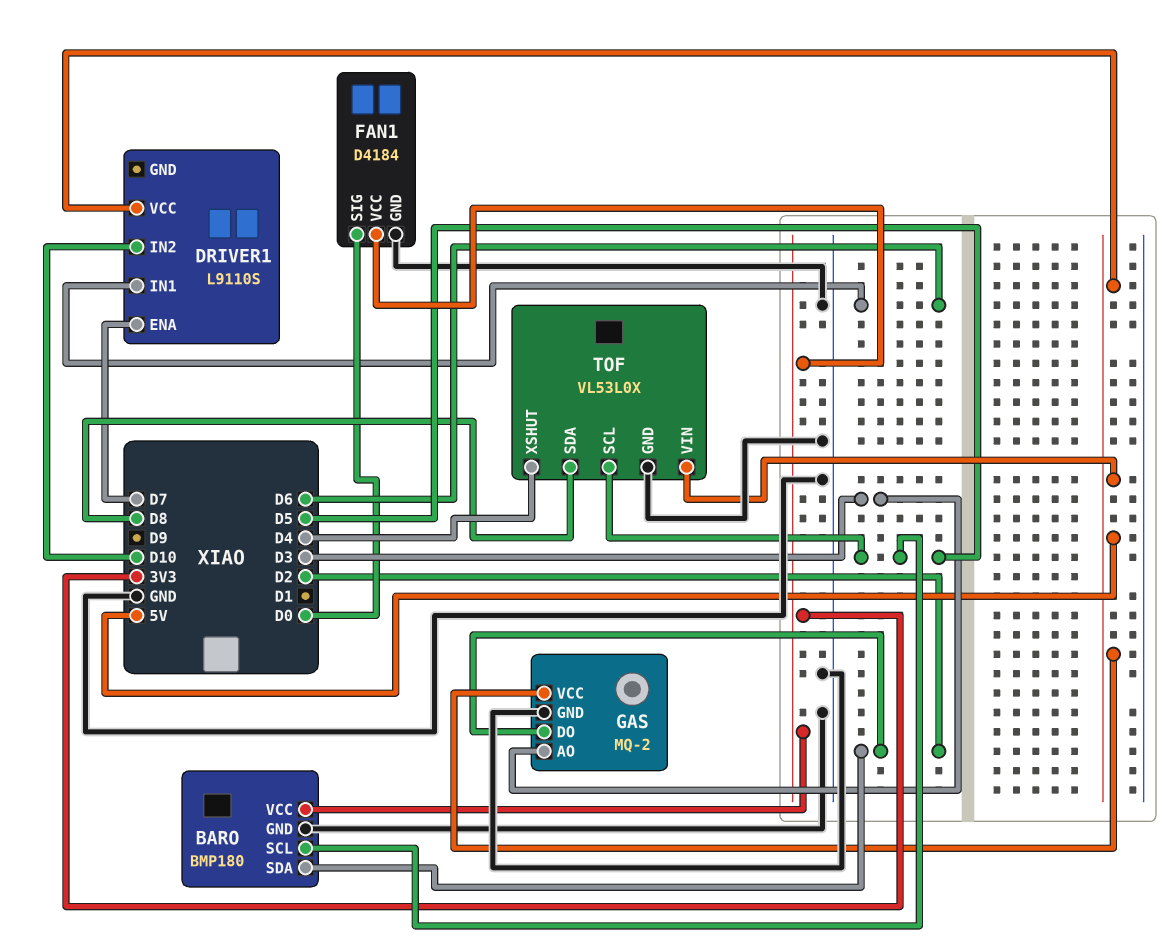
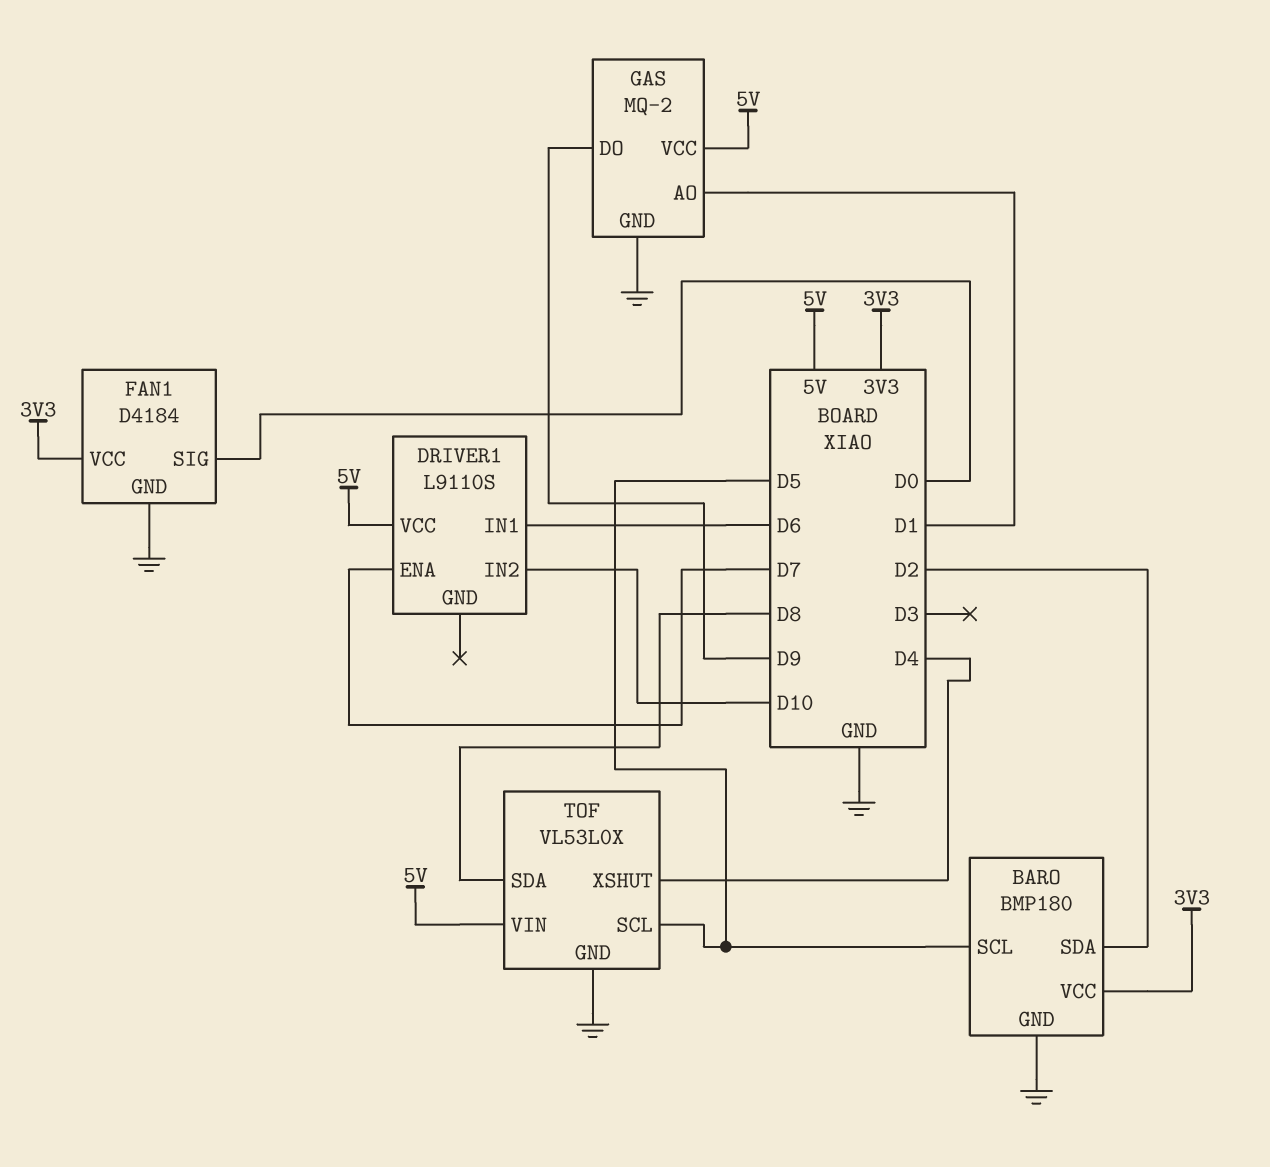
GAS pin AO: D3 -> D1
GAS pin DO: D2 -> D9

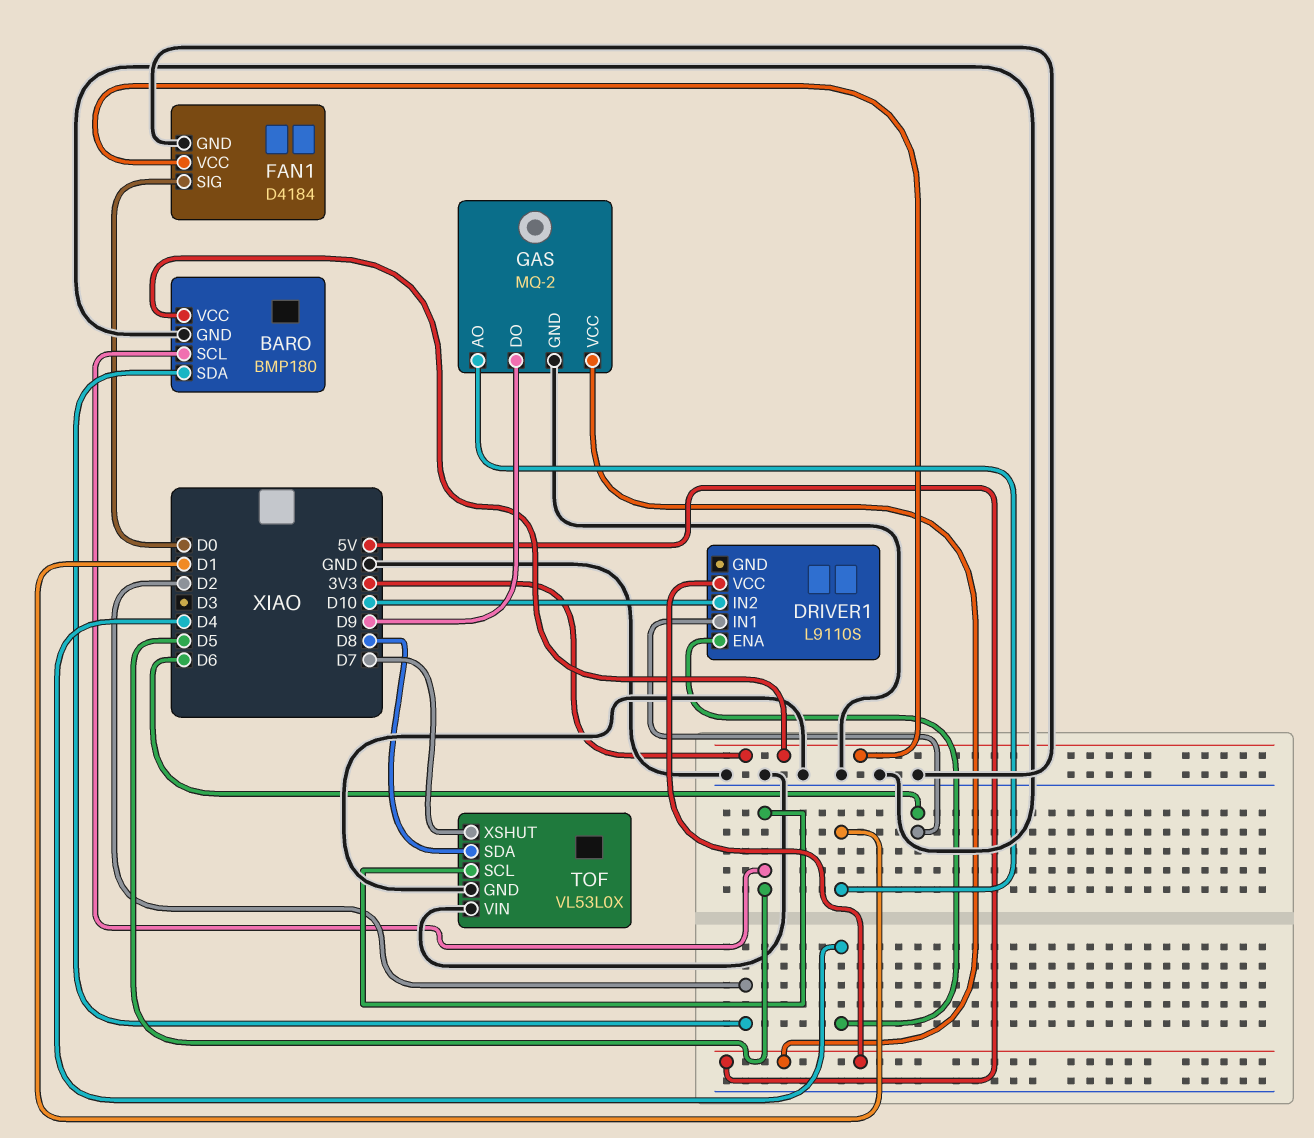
DRIVER1 pin ENA: D7 -> D4
TOF pin VIN: 5V -> GND
TOF pin XSHUT: D4 -> D7

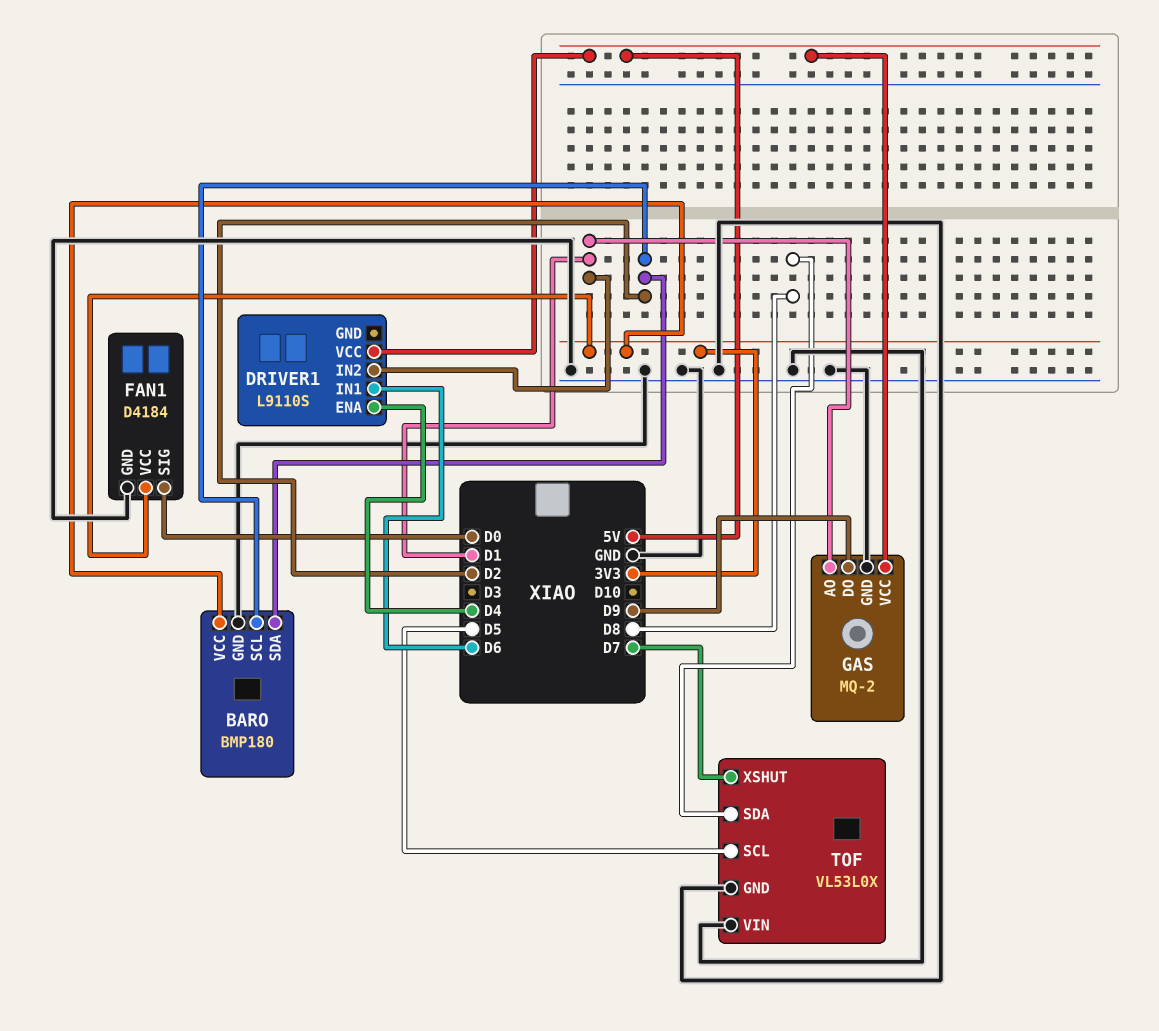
BARO pin SCL: D5 -> D2
DRIVER1 pin IN2: D10 -> D1

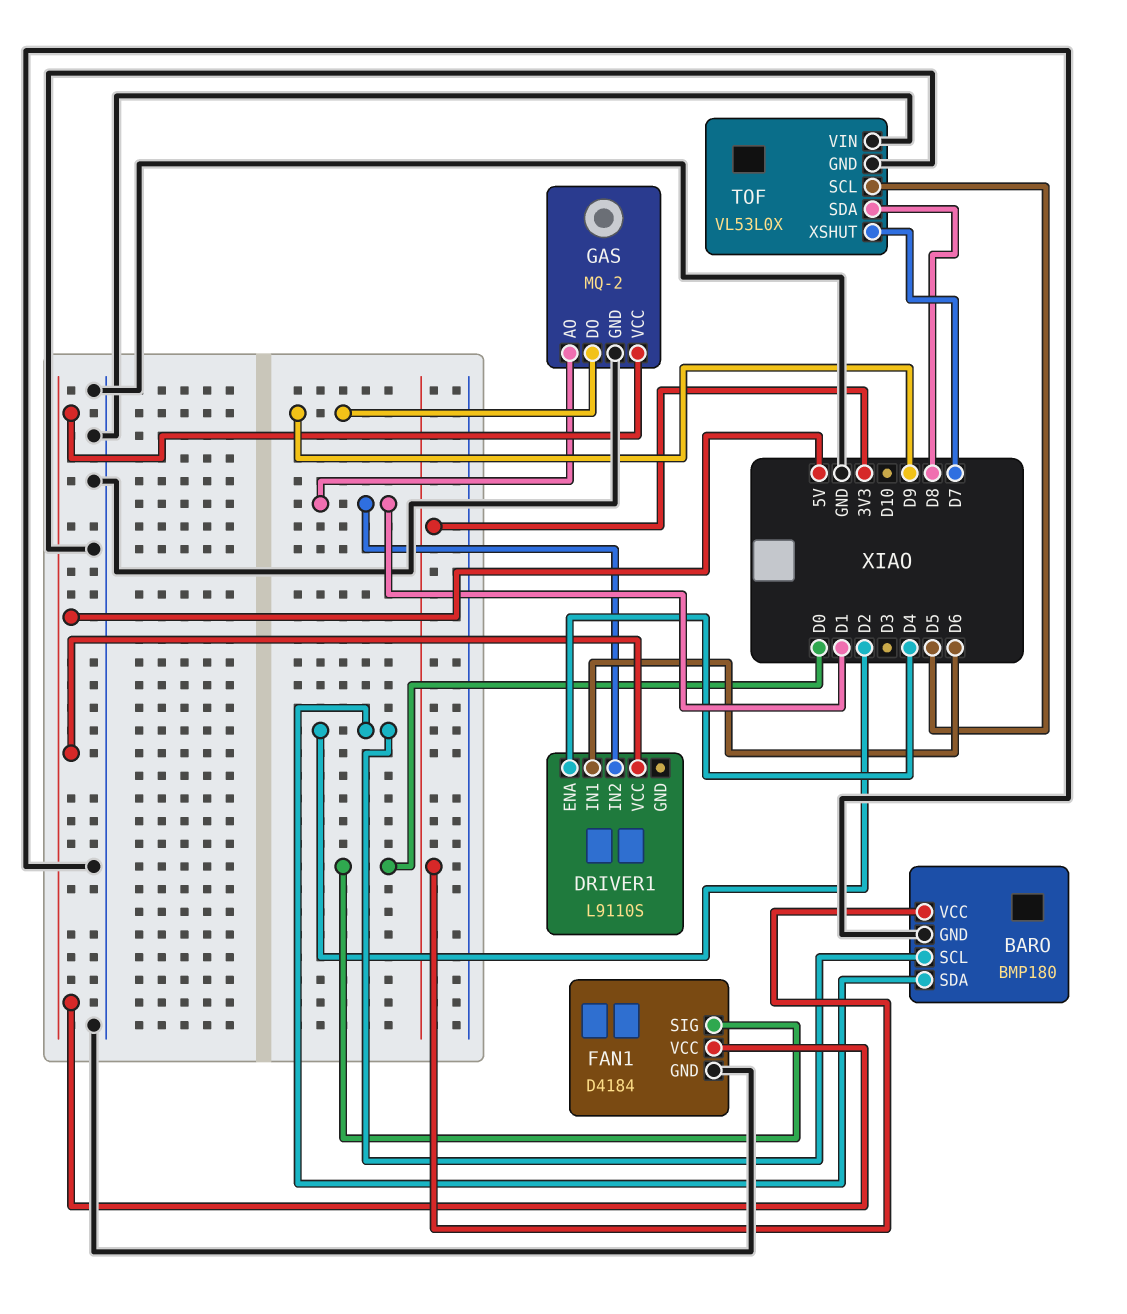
FAN1 pin VCC: 3V3 -> 5V

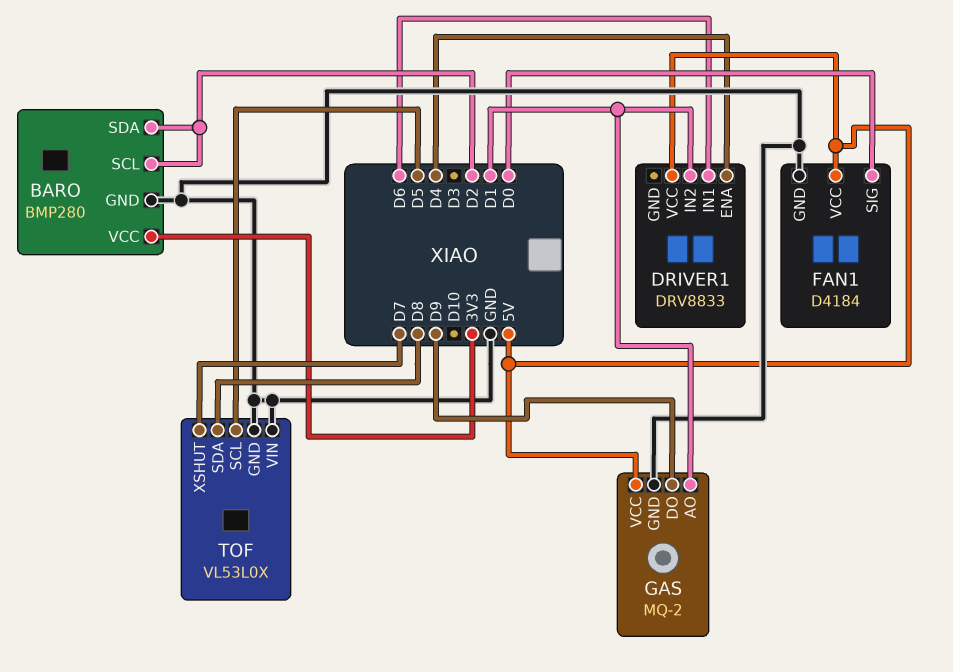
BARO: BMP180 -> BMP280
DRIVER1: L9110S -> DRV8833

